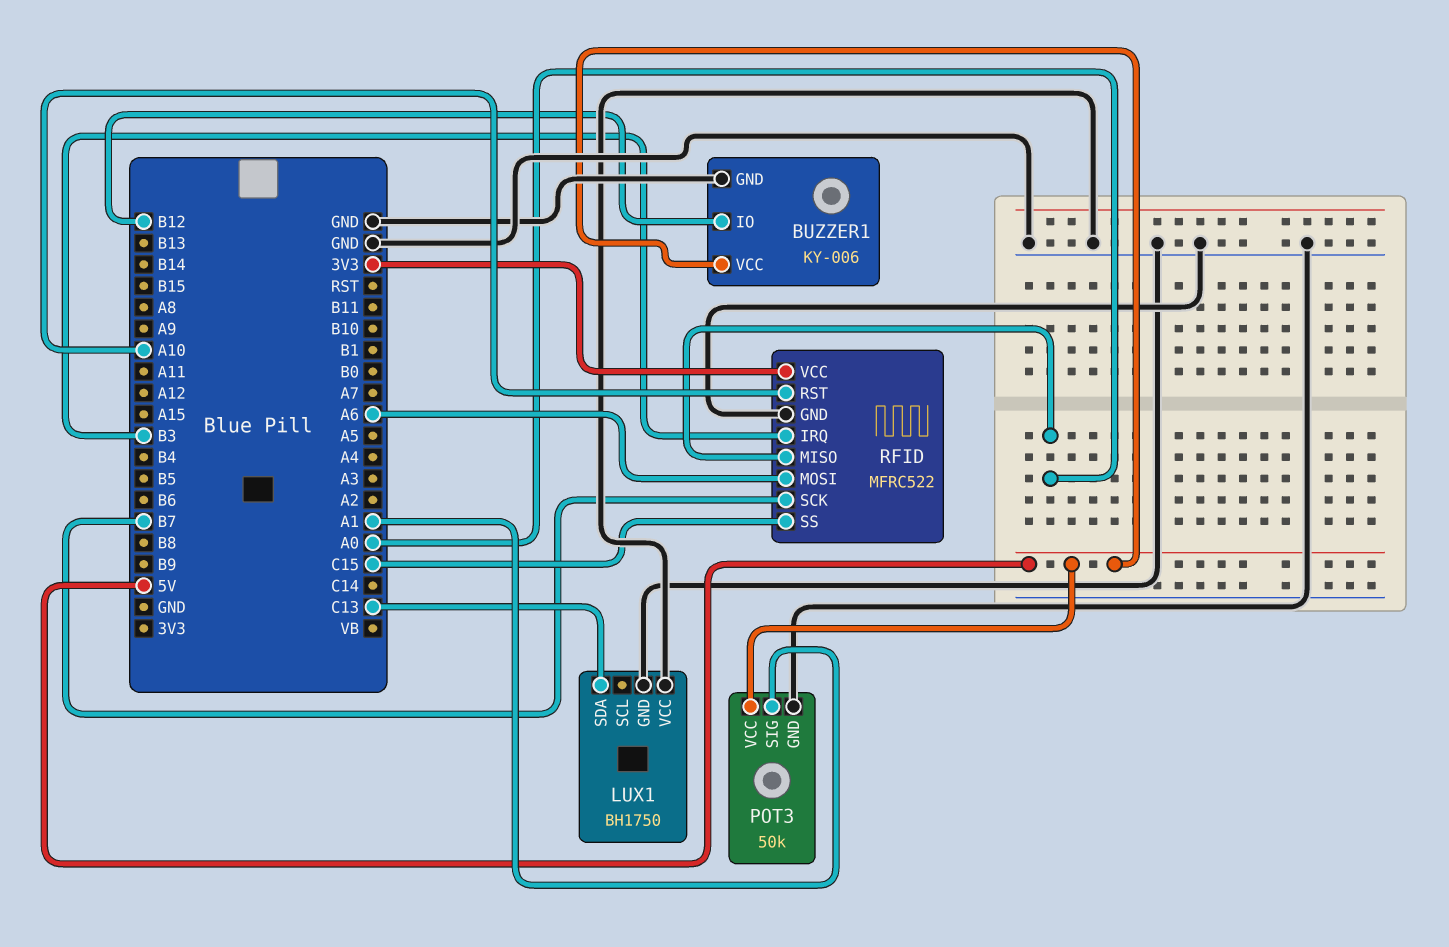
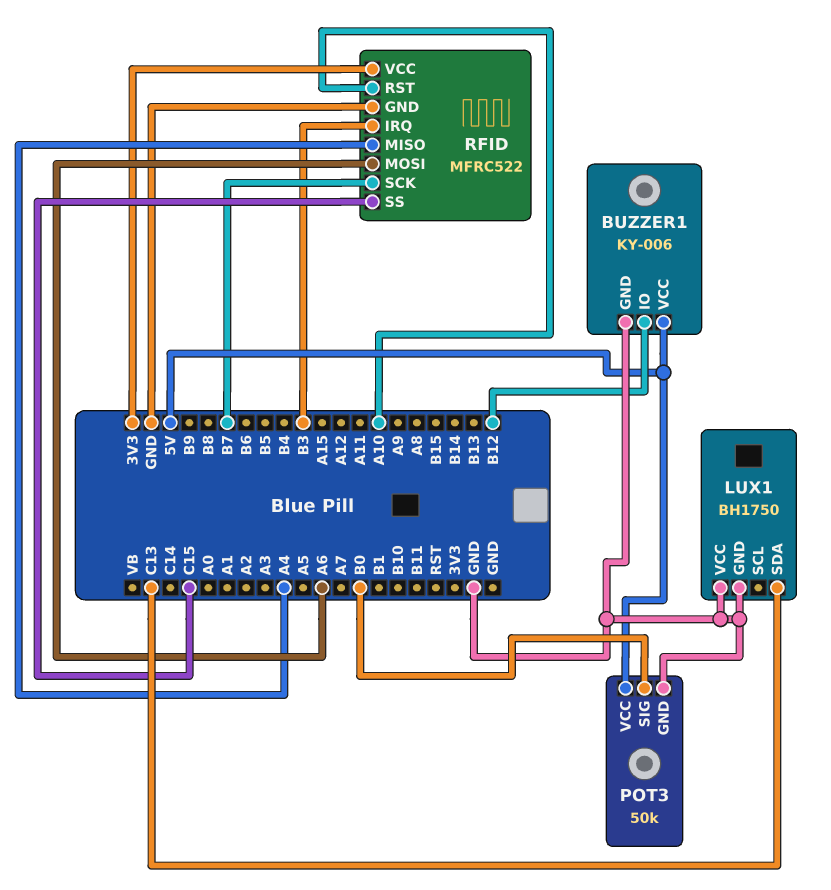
POT3 pin SIG: A1 -> B0
RFID pin MISO: A0 -> A4

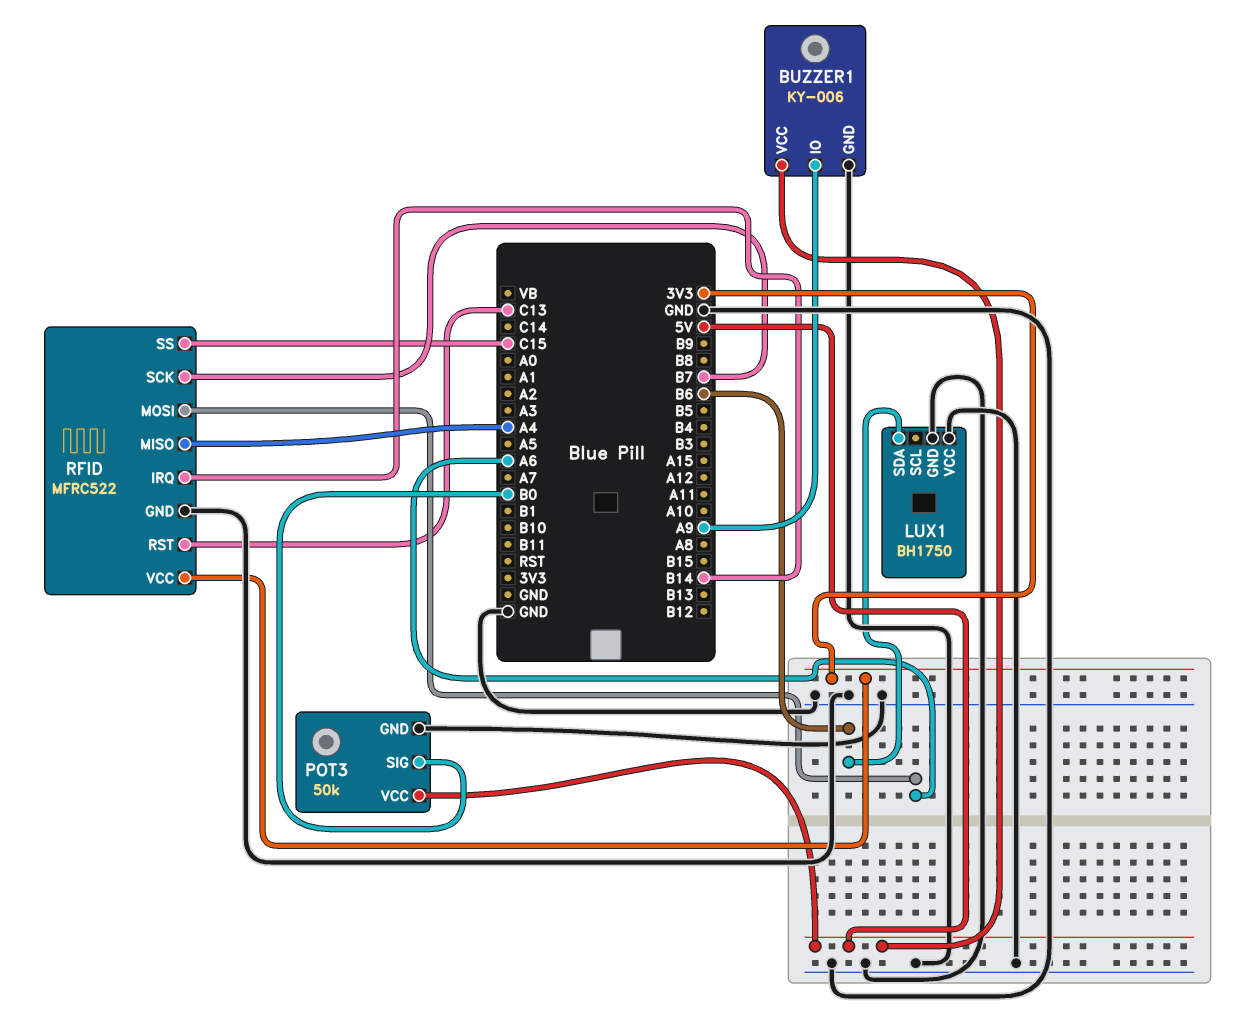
BUZZER1 pin IO: B12 -> A9
LUX1 pin SDA: C13 -> B6
RFID pin IRQ: B3 -> B14
RFID pin RST: A10 -> C13

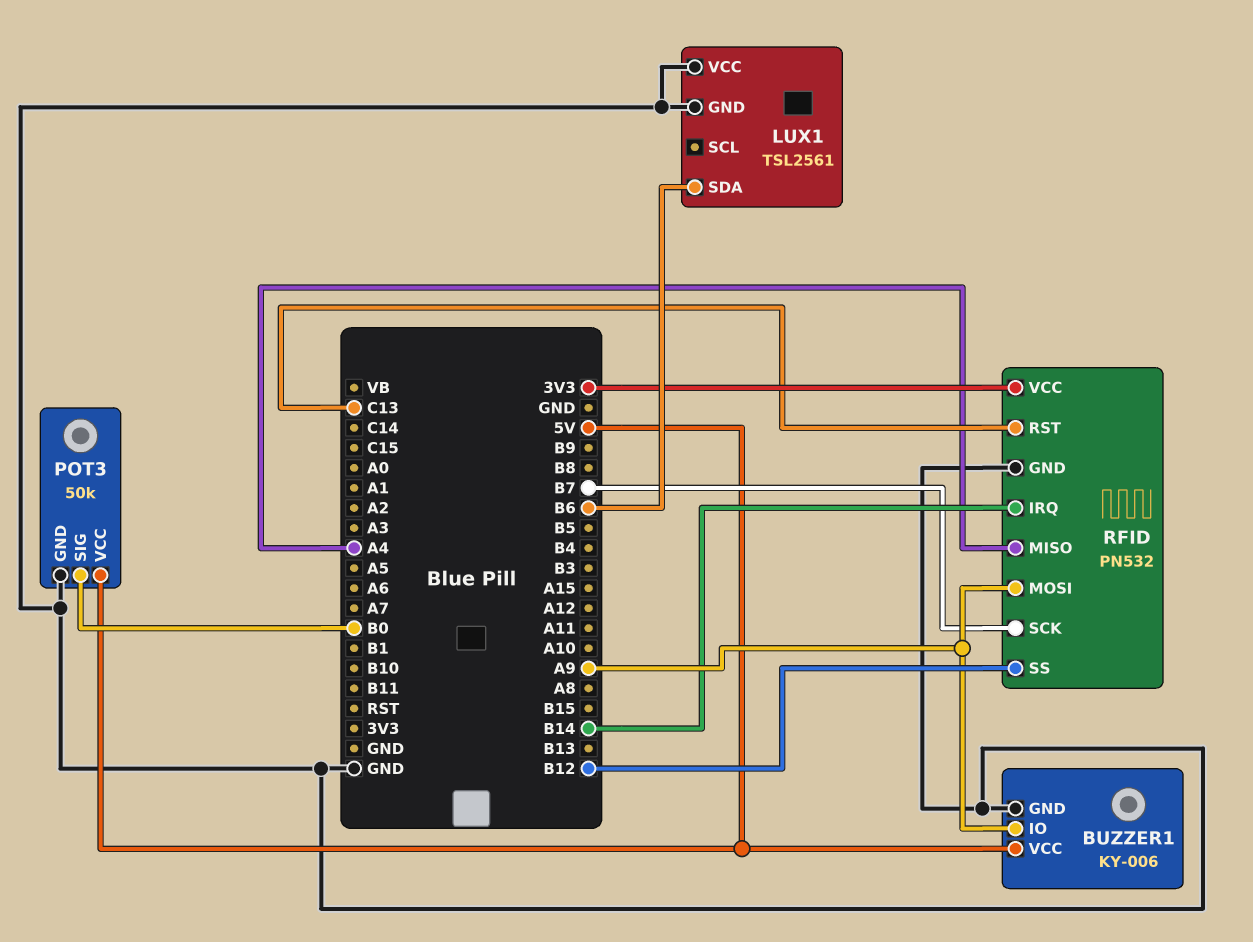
LUX1: BH1750 -> TSL2561
RFID: MFRC522 -> PN532
RFID pin MOSI: A6 -> A9
RFID pin SS: C15 -> B12

